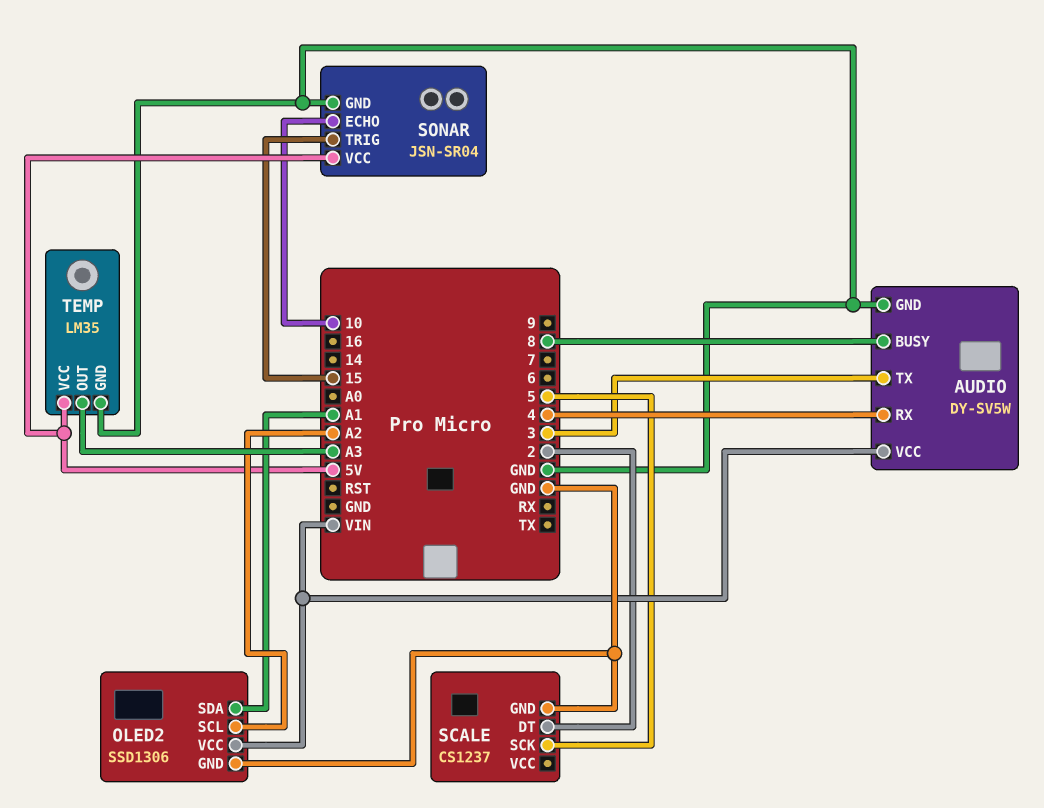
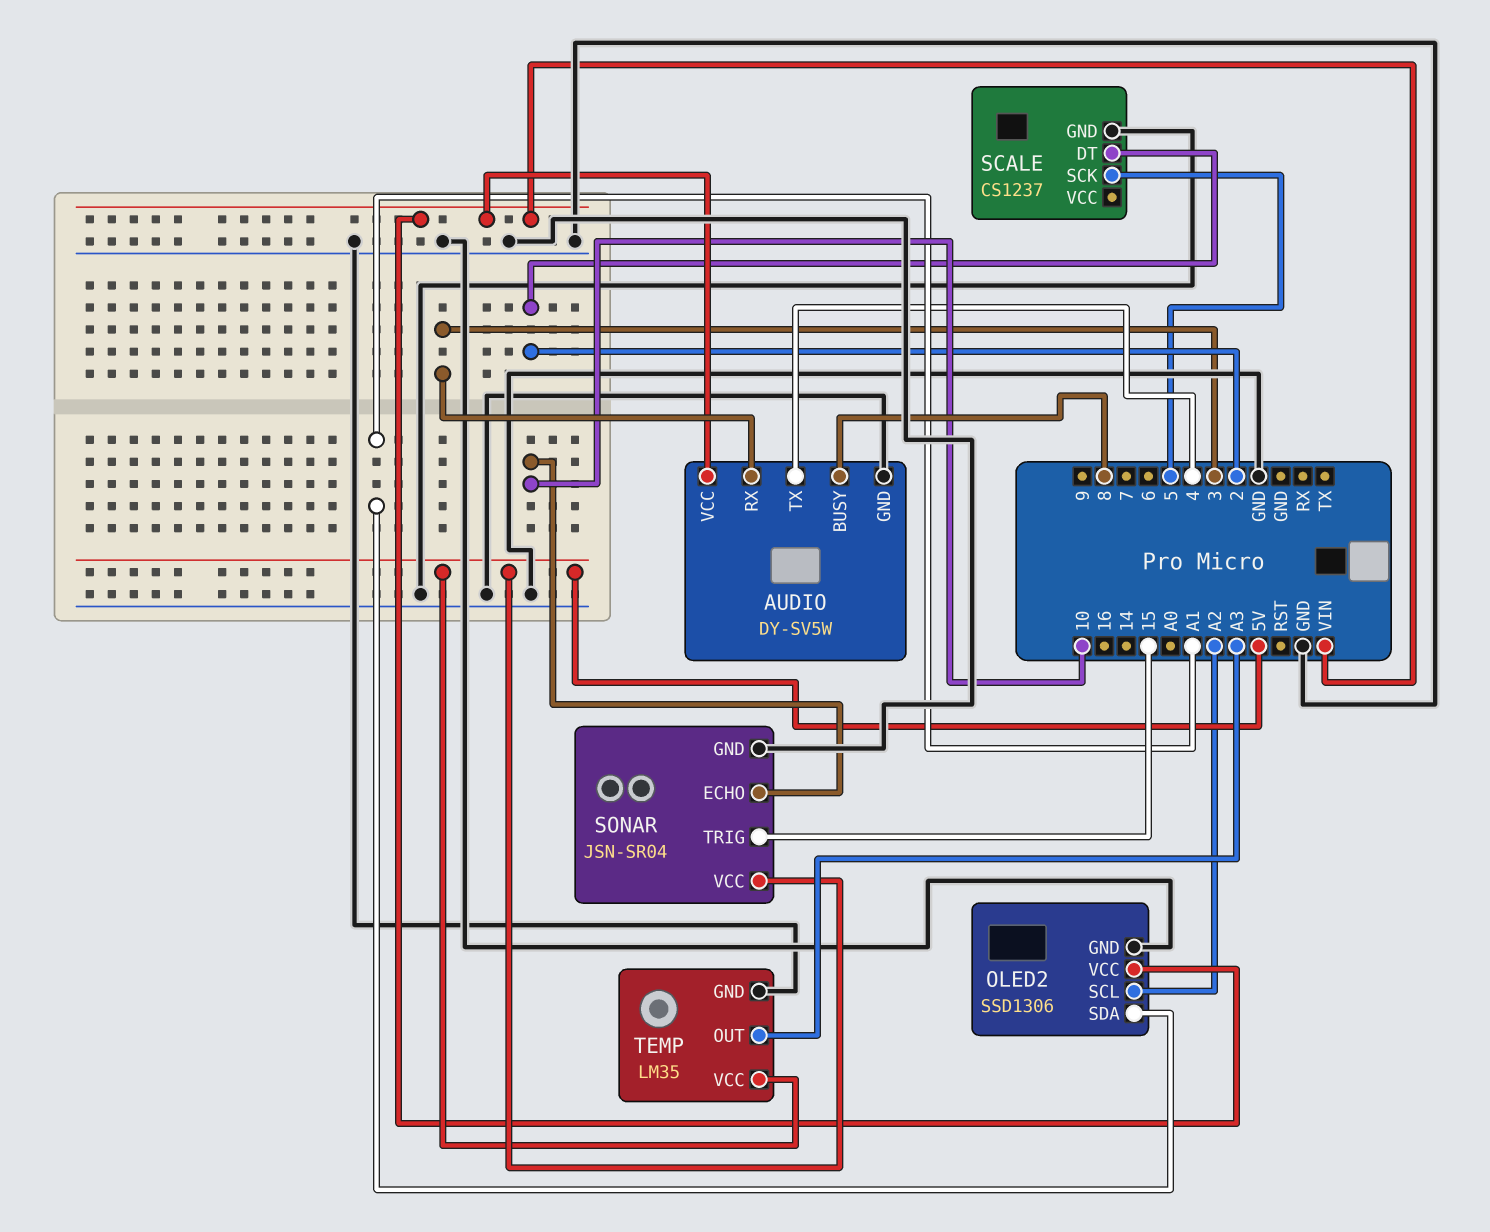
AUDIO pin RX: 4 -> 3
AUDIO pin TX: 3 -> 4

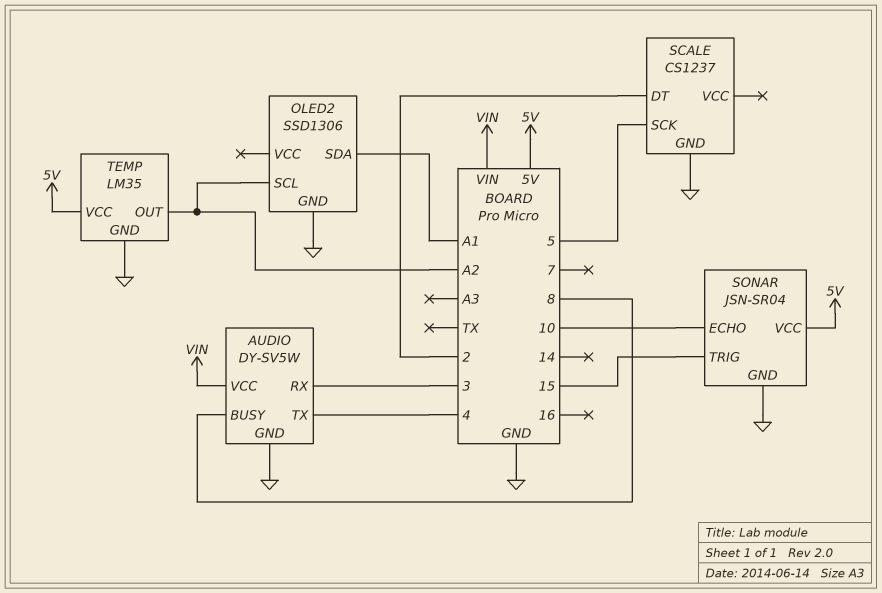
OLED2 pin VCC: VIN -> none
TEMP pin OUT: A3 -> A2

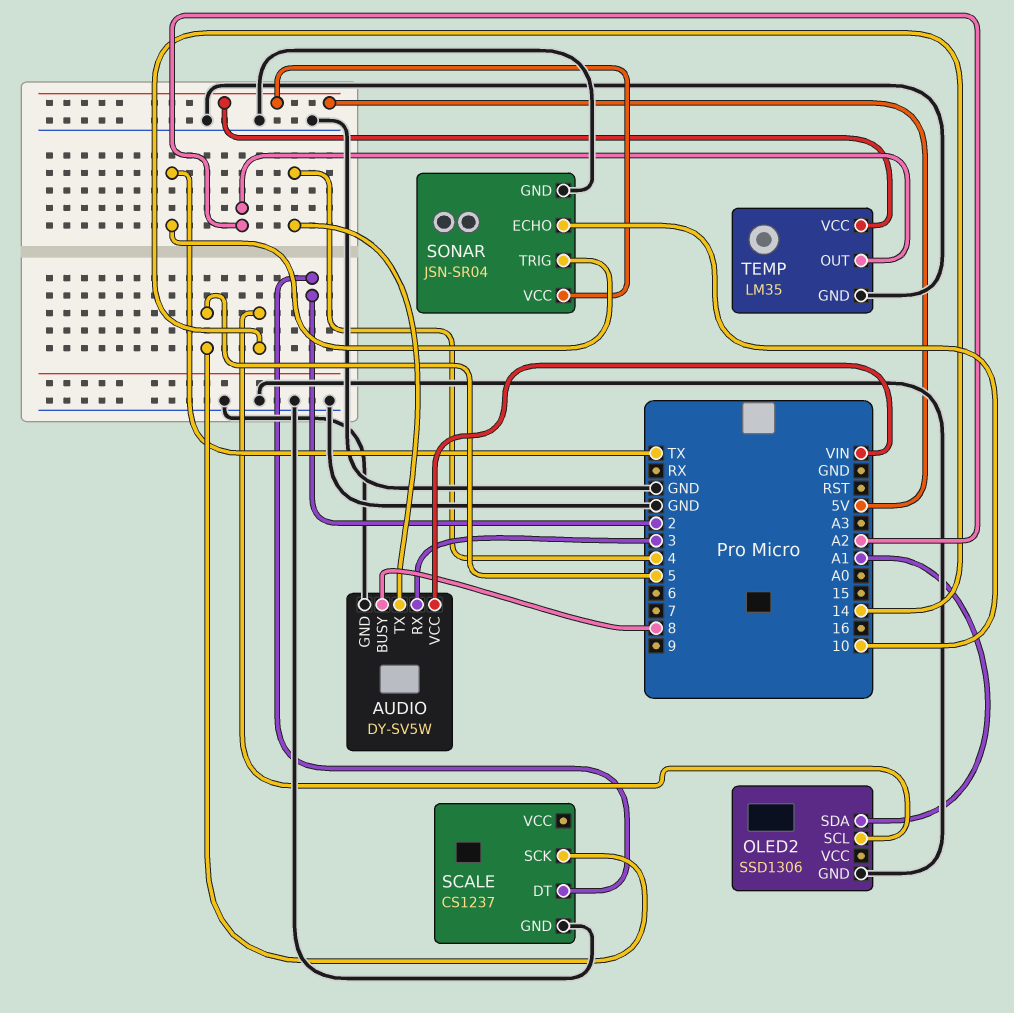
OLED2 pin SCL: A2 -> 14
SONAR pin TRIG: 15 -> TX

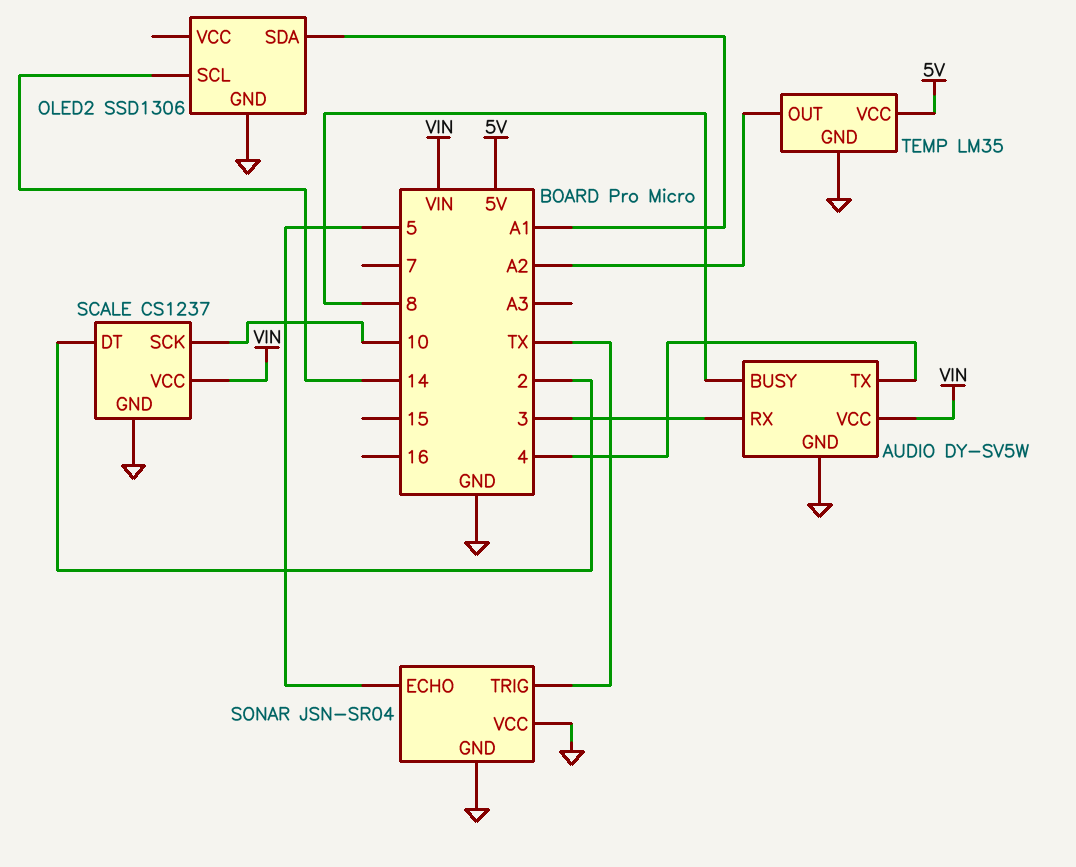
SCALE pin SCK: 5 -> 10
SCALE pin VCC: none -> VIN
SONAR pin ECHO: 10 -> 5
SONAR pin VCC: 5V -> GND

